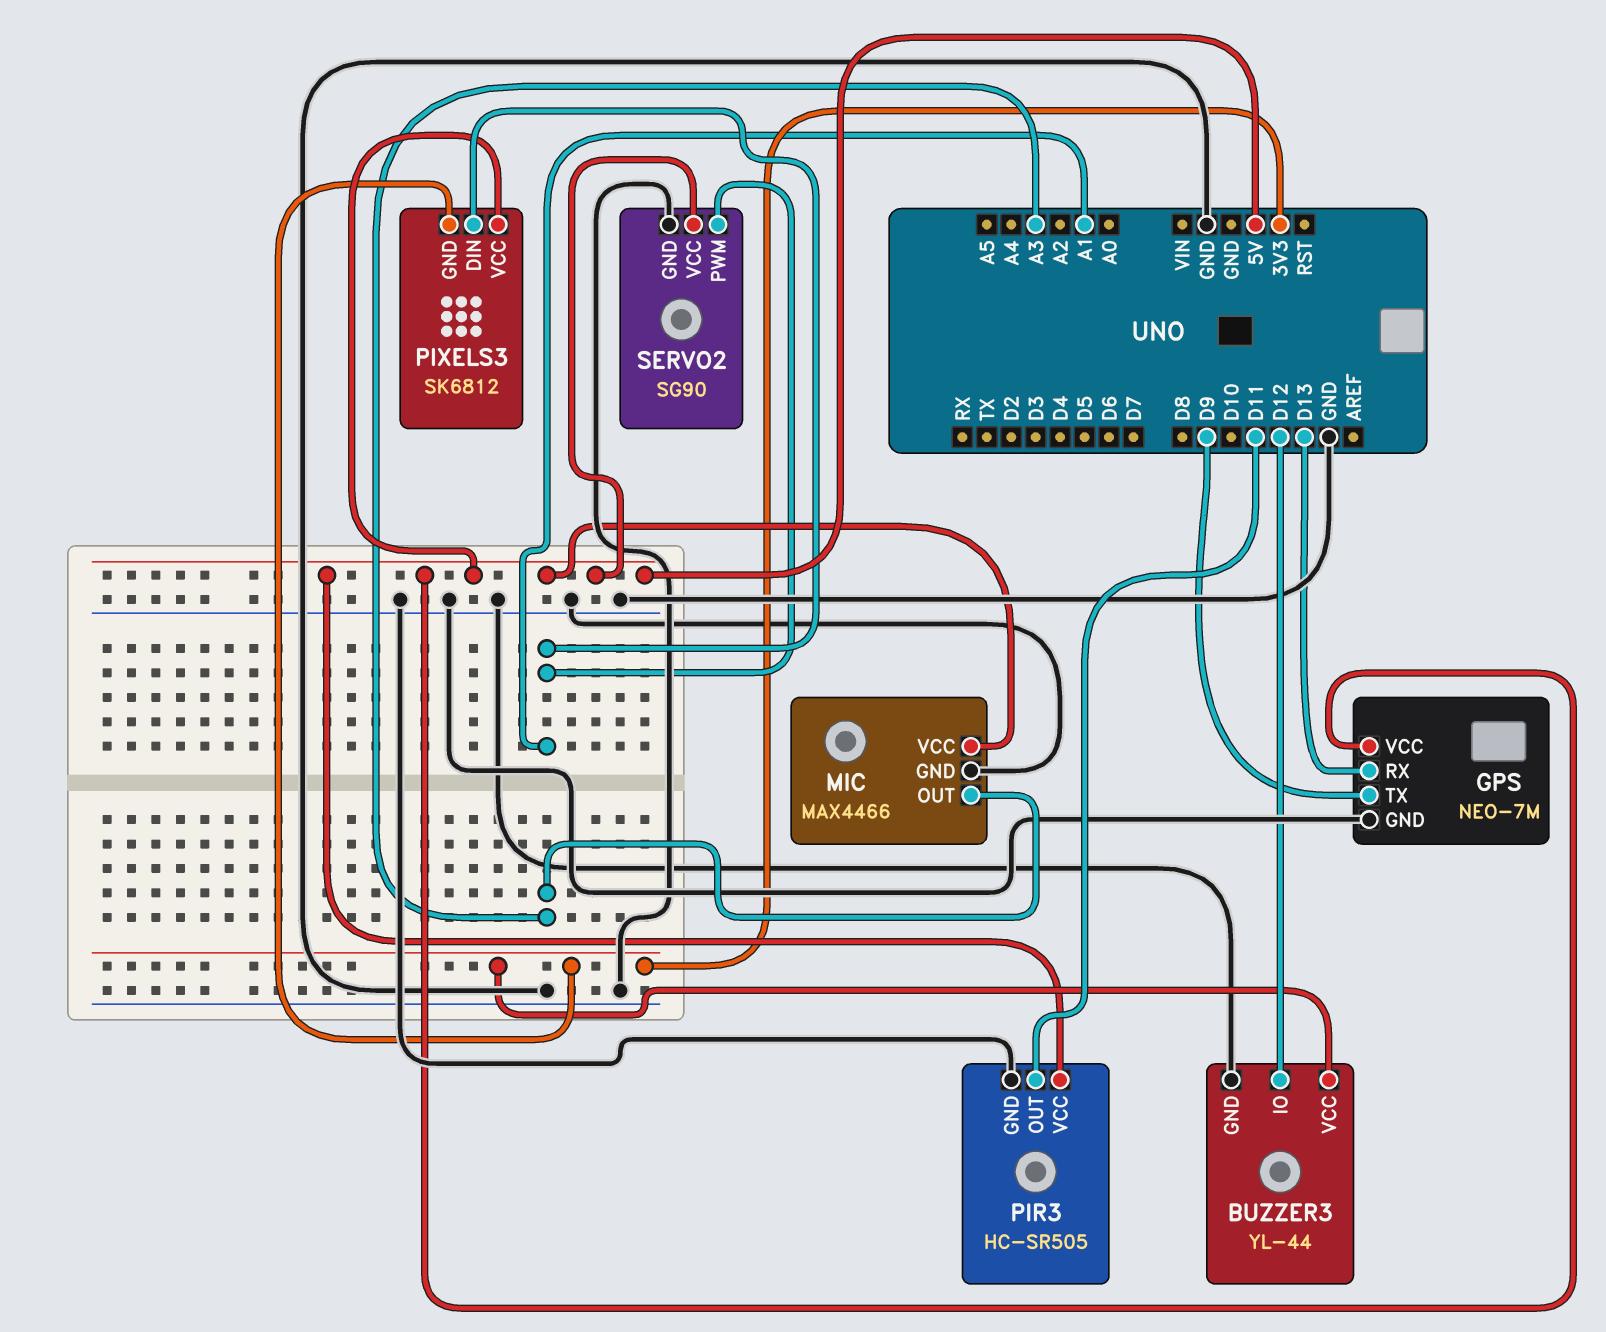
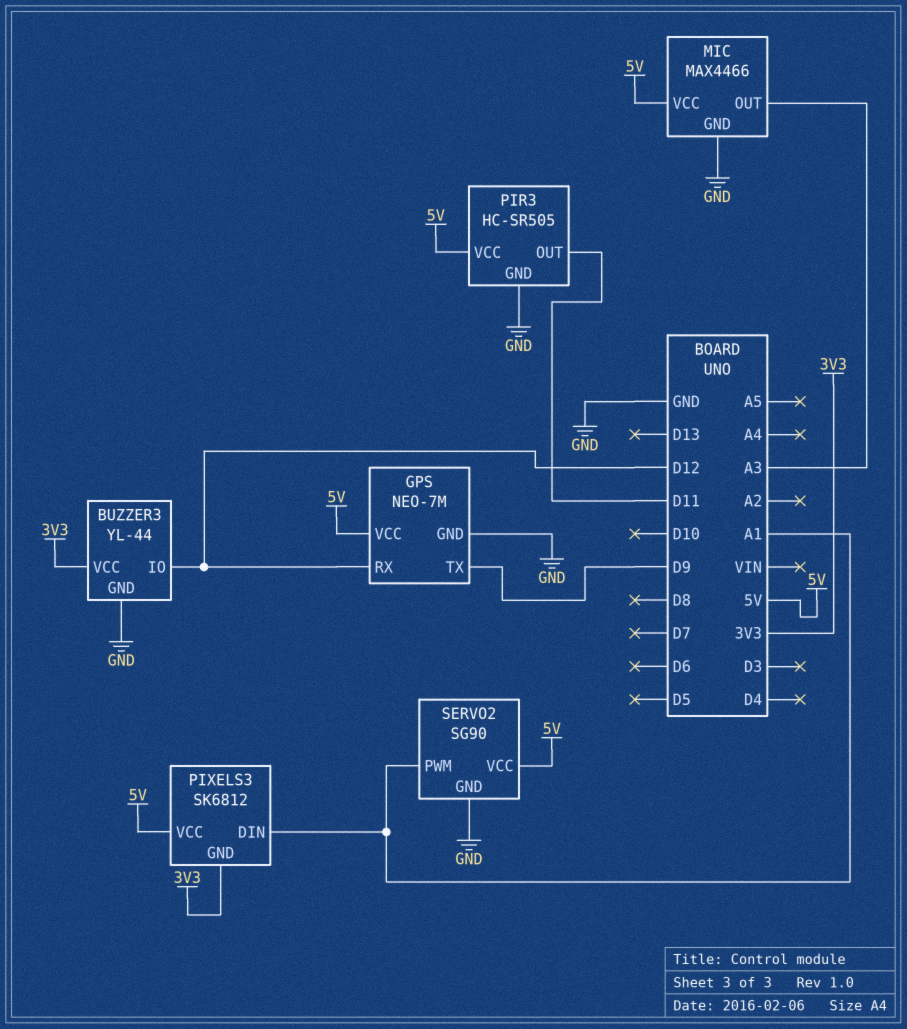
GPS pin RX: D13 -> D12

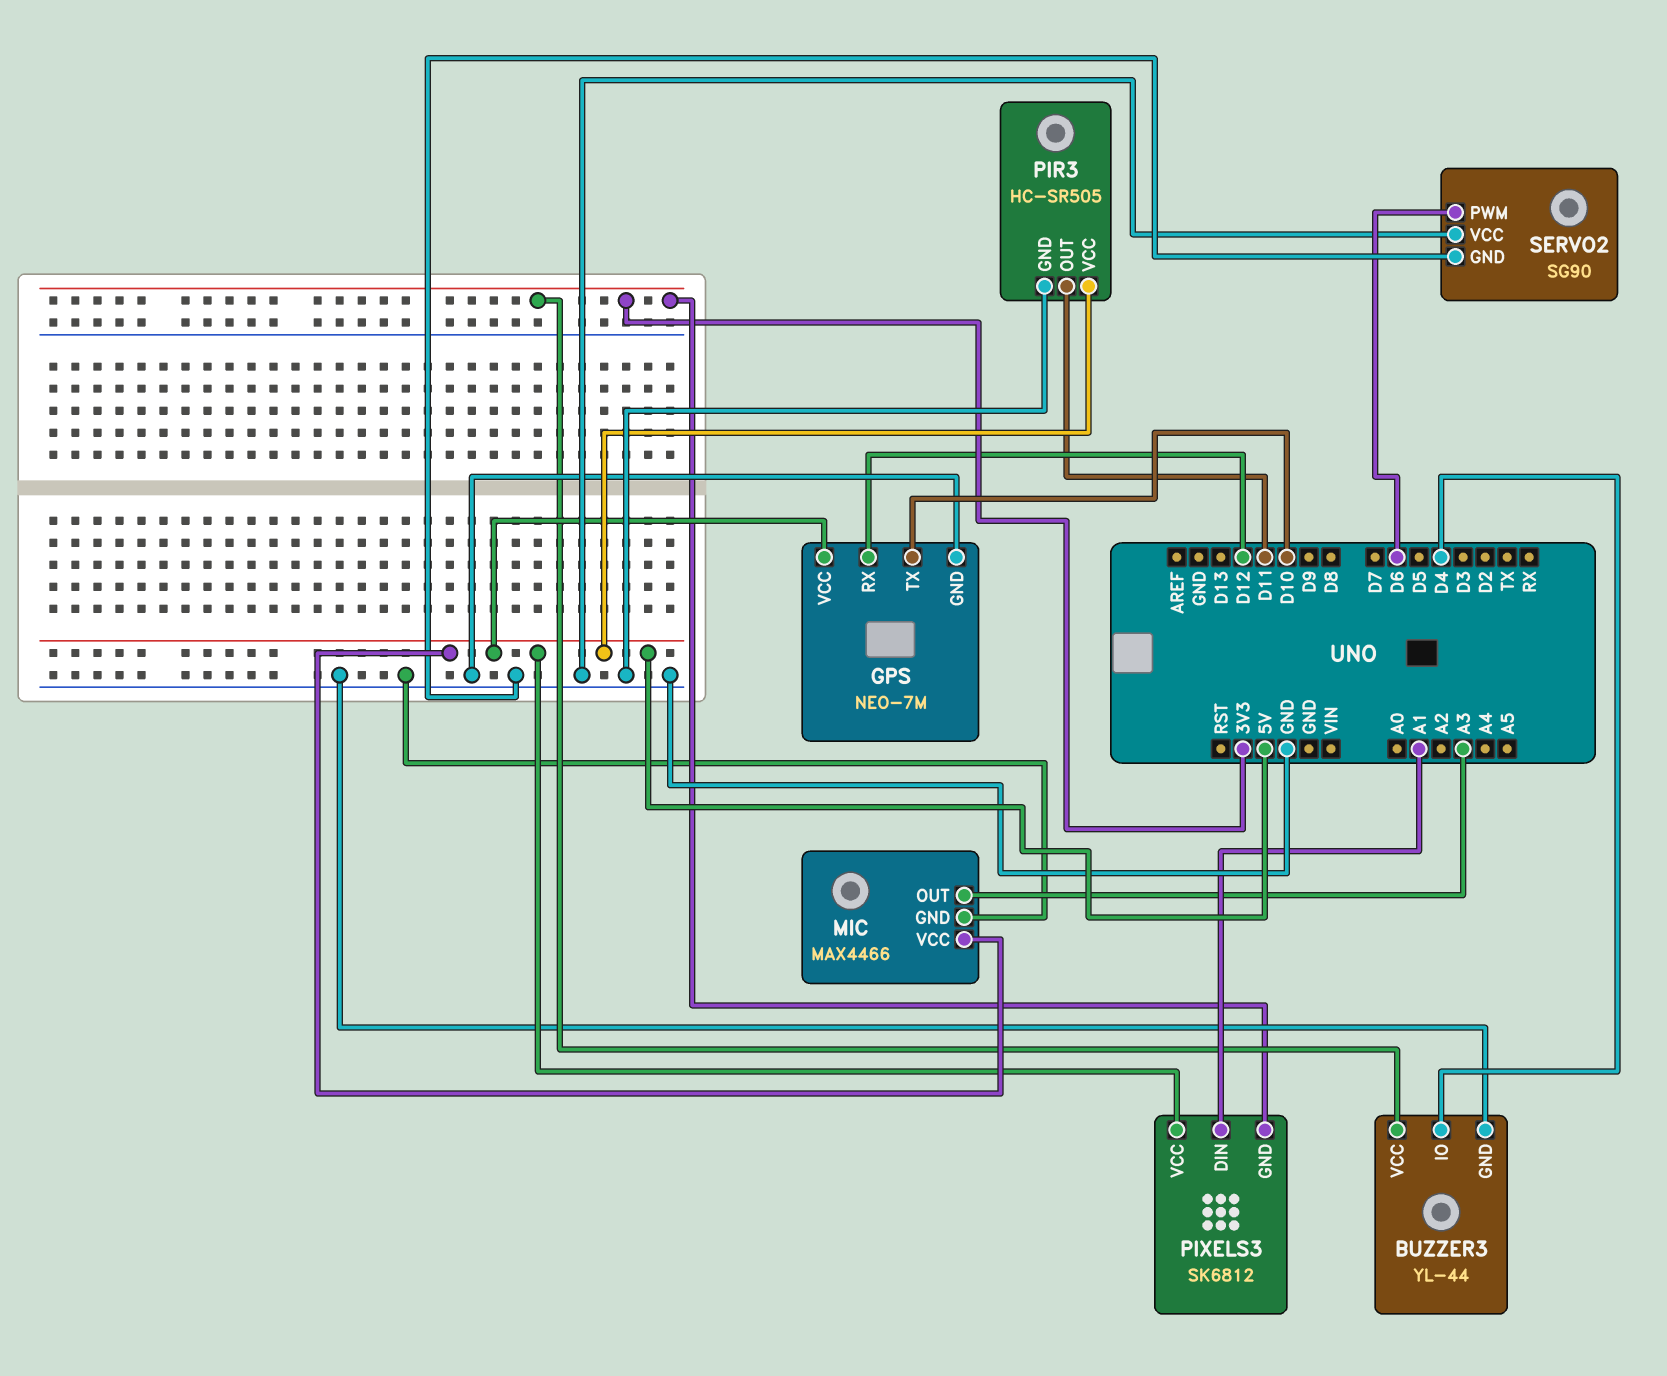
BUZZER3 pin IO: D12 -> D4
GPS pin TX: D9 -> D10
SERVO2 pin PWM: A1 -> D6
SERVO2 pin VCC: 5V -> GND

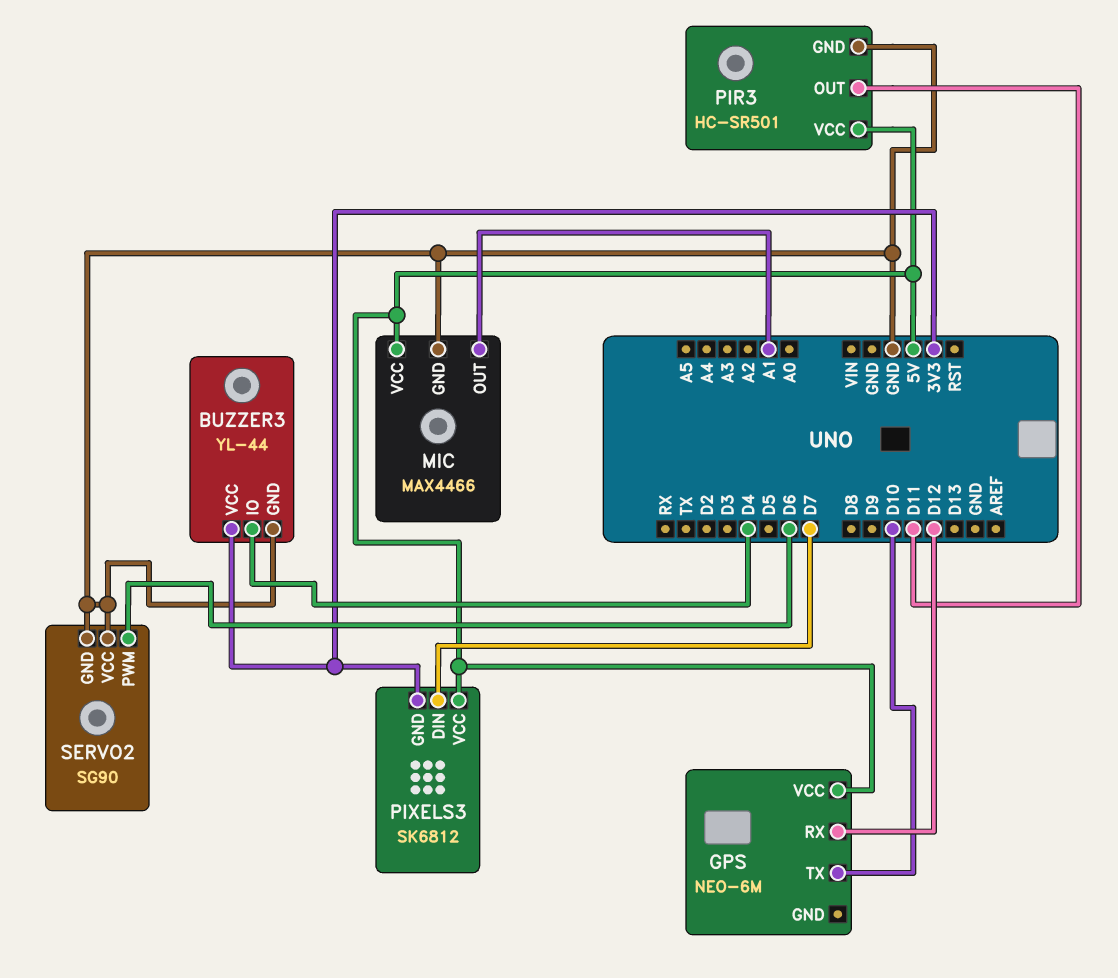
GPS: NEO-7M -> NEO-6M
GPS pin GND: GND -> none
MIC pin OUT: A3 -> A1
PIR3: HC-SR505 -> HC-SR501
PIXELS3 pin DIN: A1 -> D7

